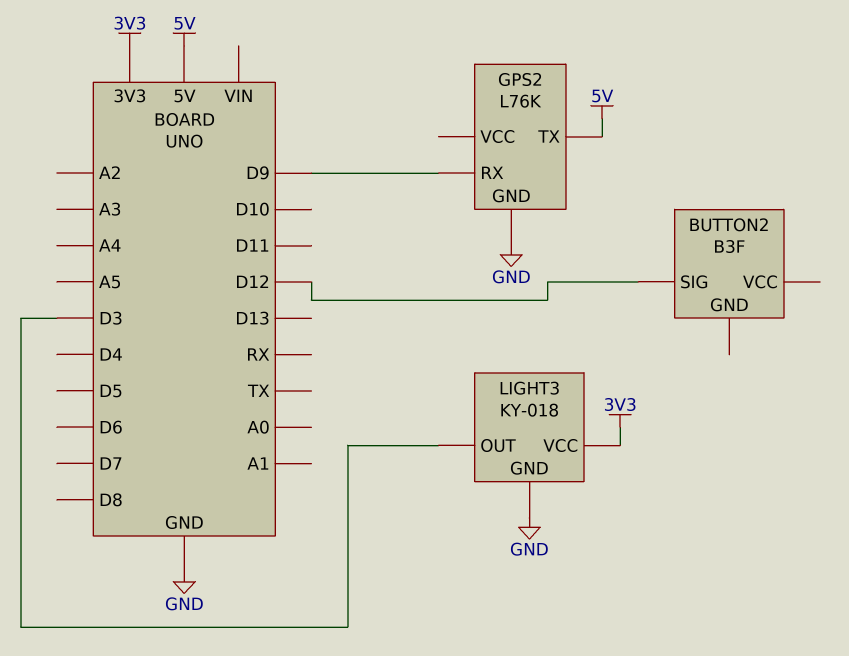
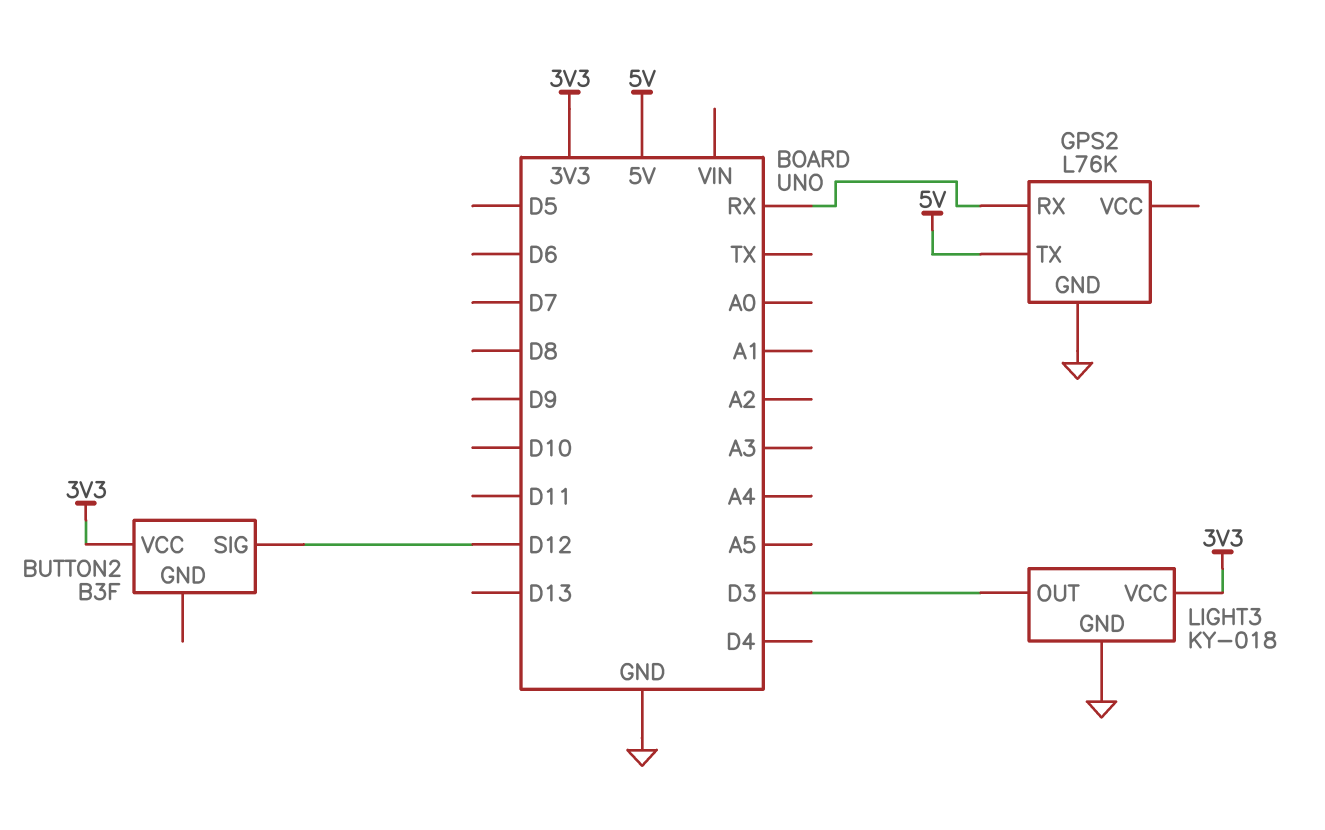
BUTTON2 pin VCC: none -> 3V3
GPS2 pin RX: D9 -> RX

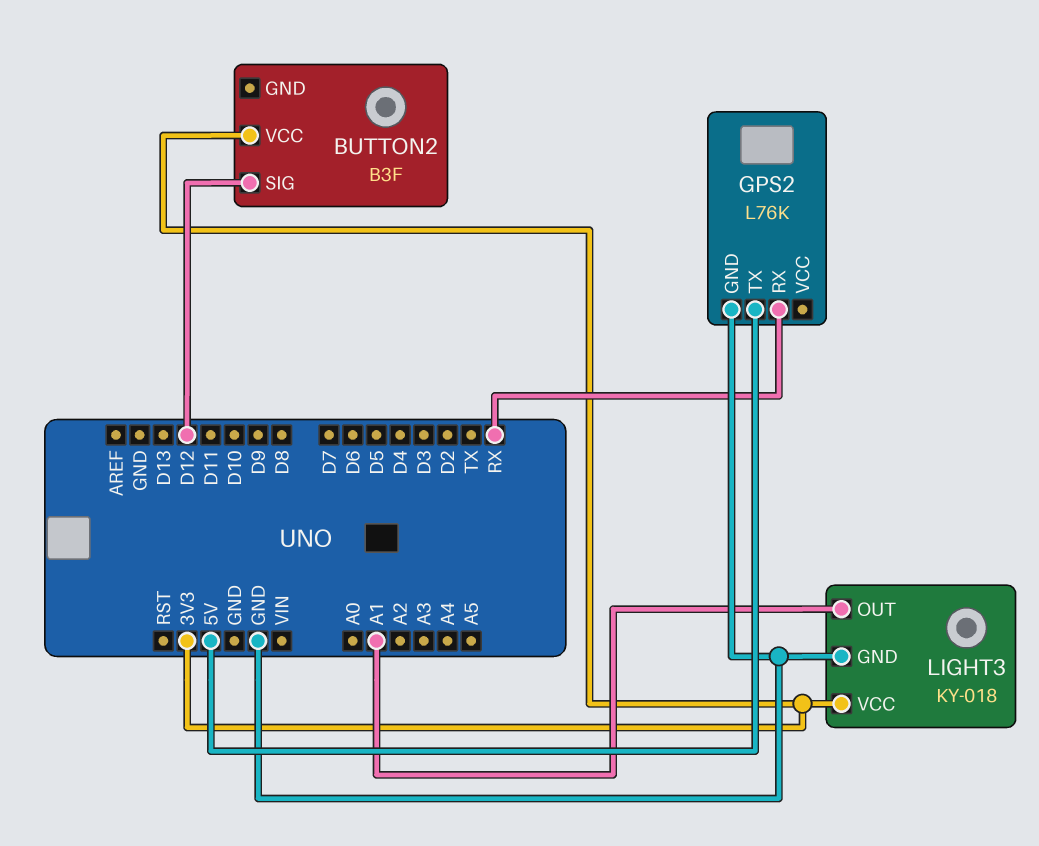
LIGHT3 pin OUT: D3 -> A1

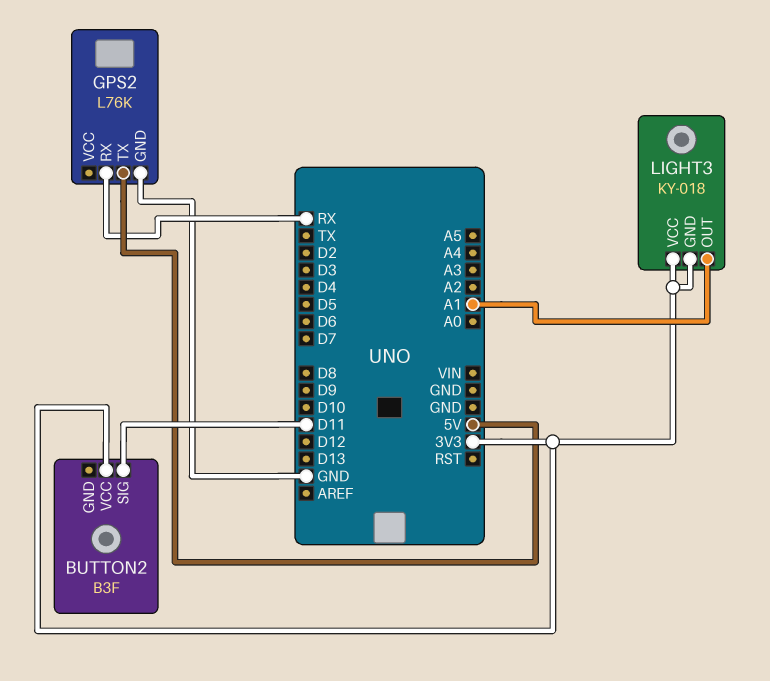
BUTTON2 pin SIG: D12 -> D11
LIGHT3 pin GND: GND -> 3V3

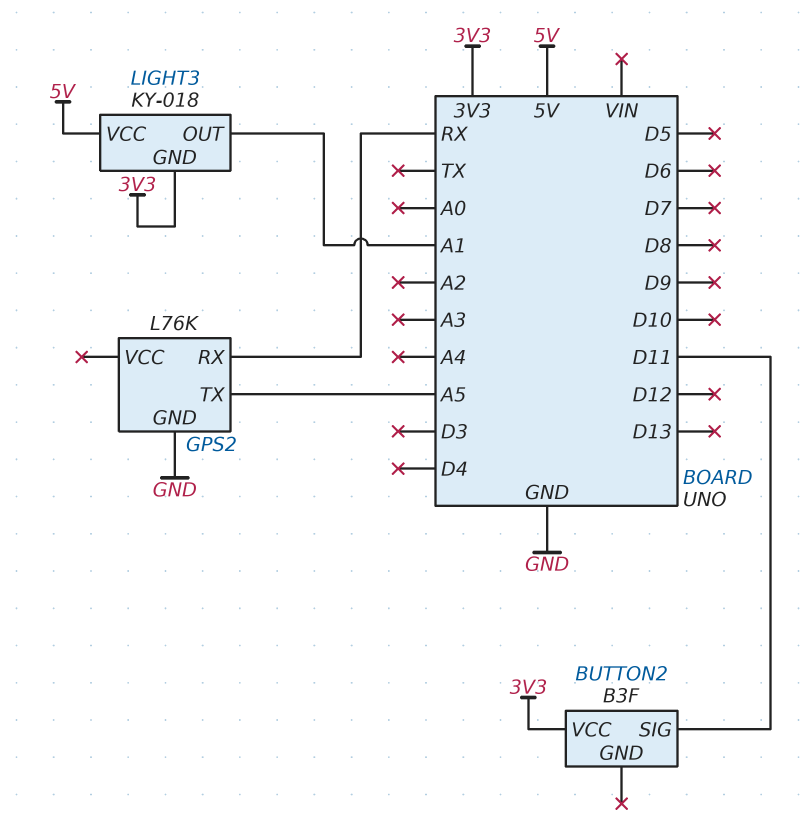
GPS2 pin TX: 5V -> A5
LIGHT3 pin VCC: 3V3 -> 5V

